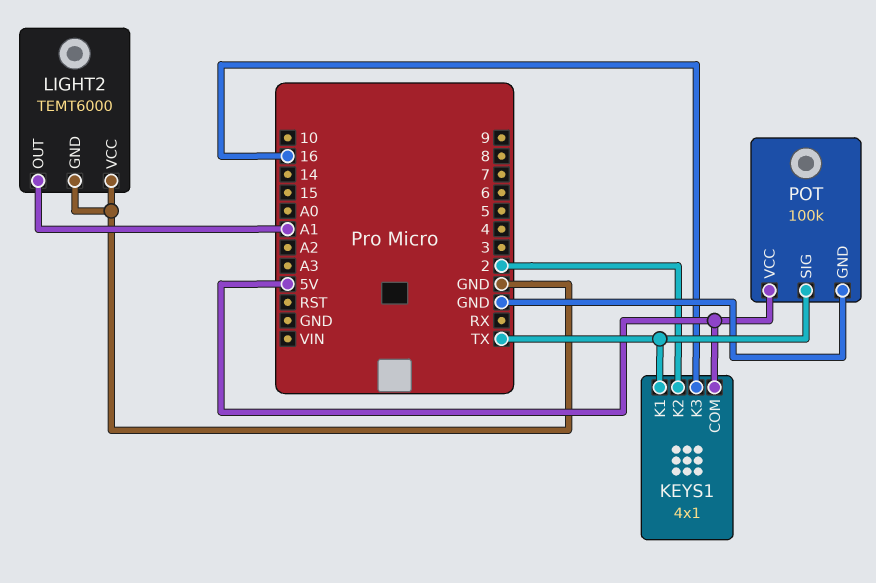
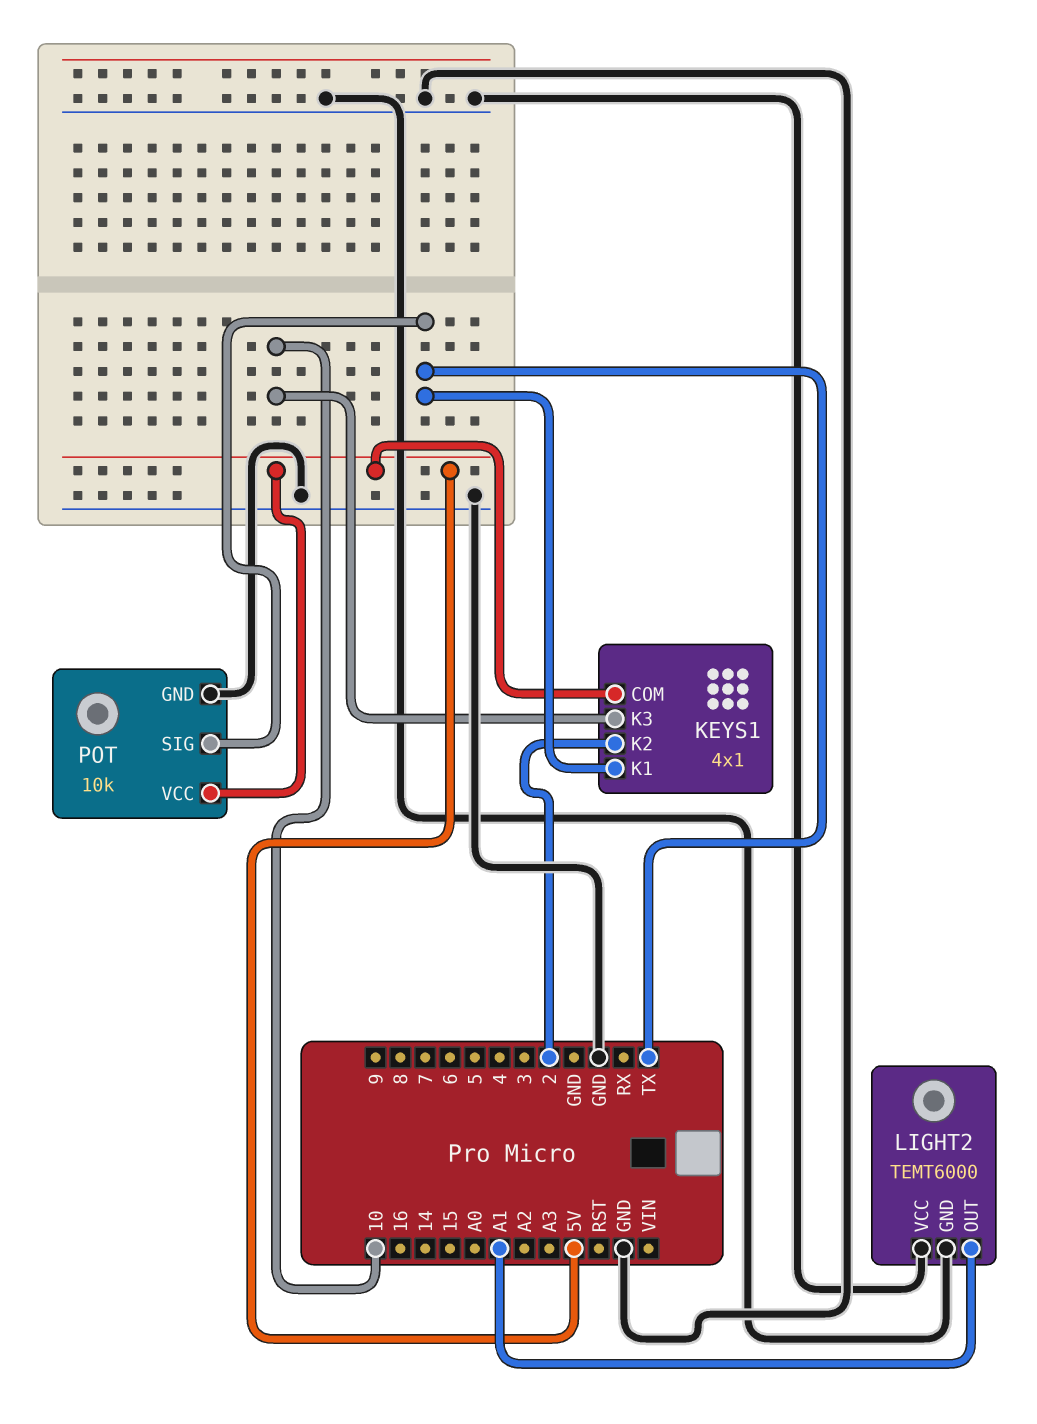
KEYS1 pin K3: 16 -> 10
POT: 100k -> 10k

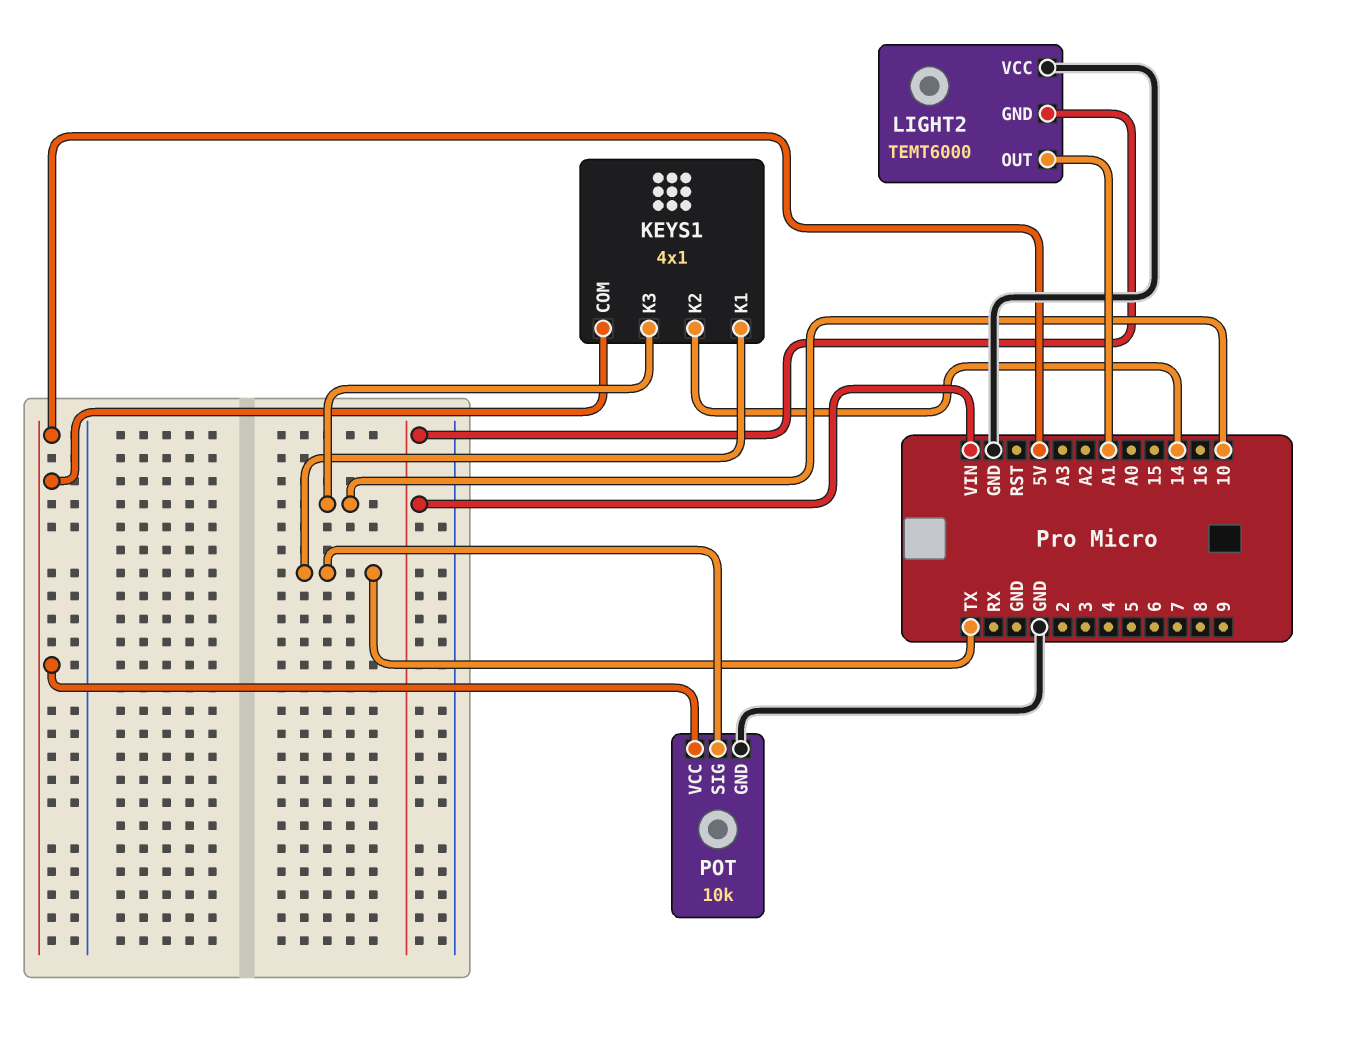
KEYS1 pin K2: 2 -> 14
LIGHT2 pin GND: GND -> VIN

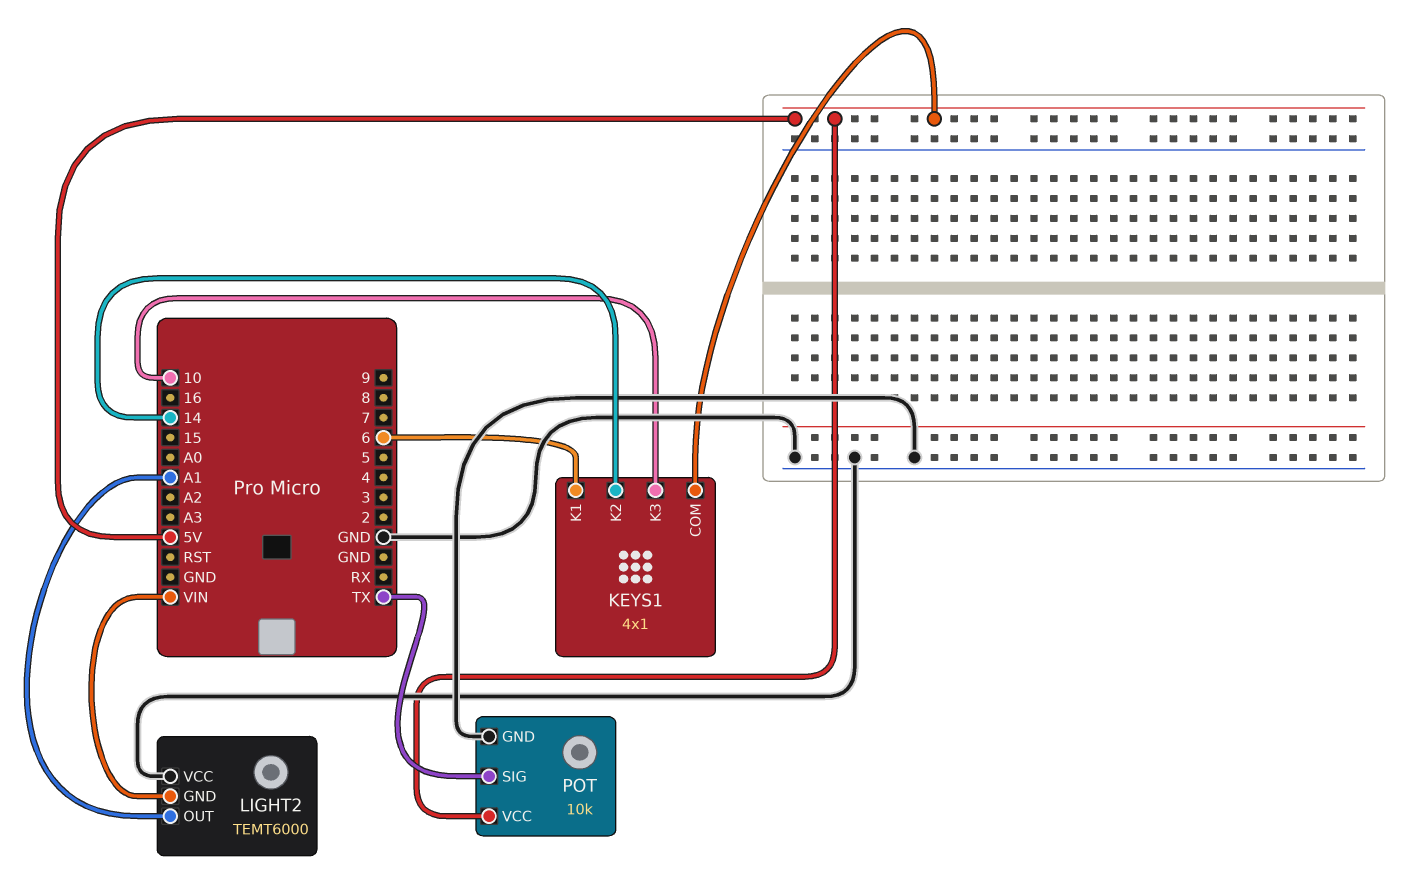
KEYS1 pin K1: TX -> 6

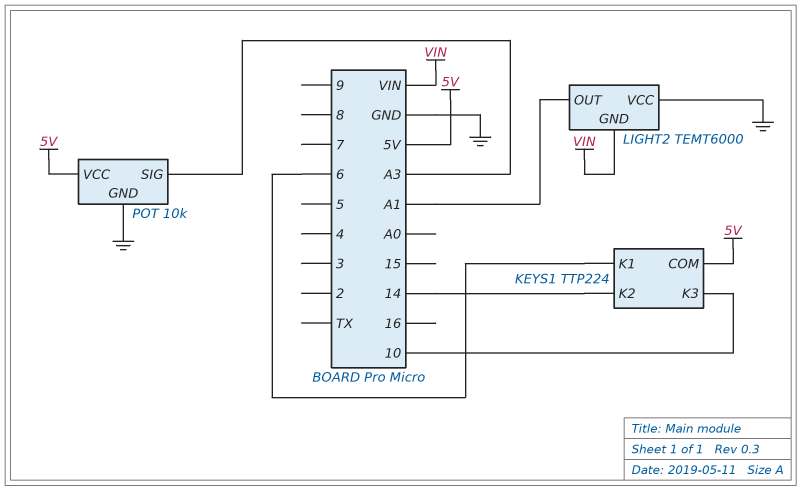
KEYS1: 4x1 -> TTP224
POT pin SIG: TX -> A3

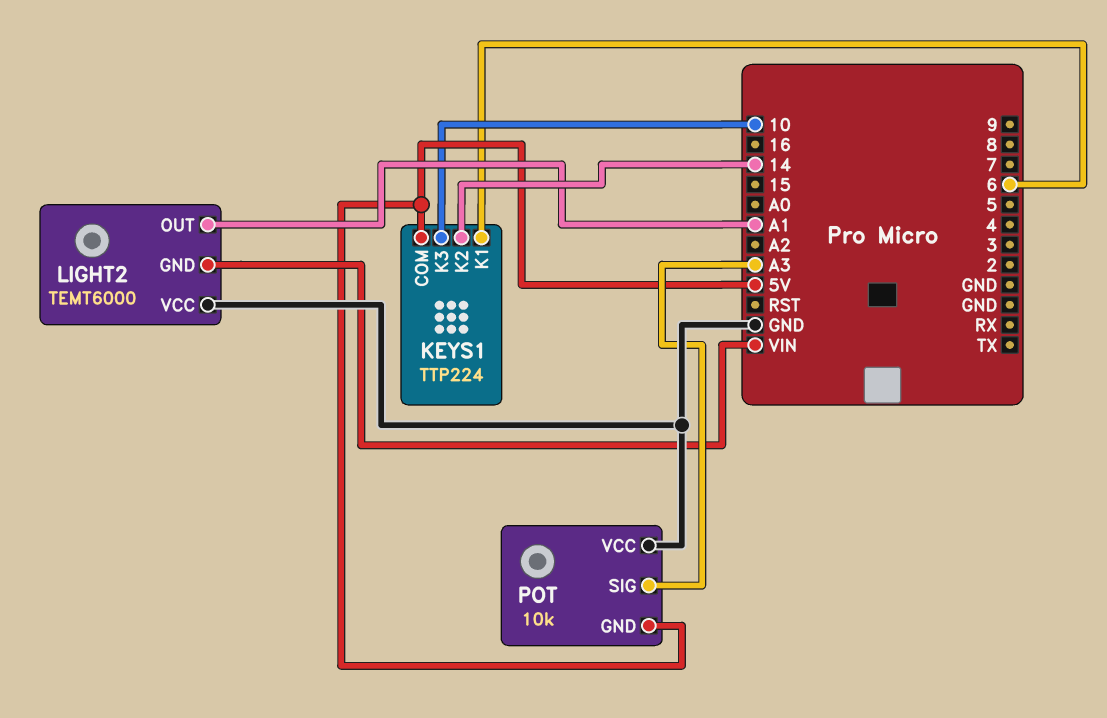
POT pin GND: GND -> 5V
POT pin VCC: 5V -> GND

